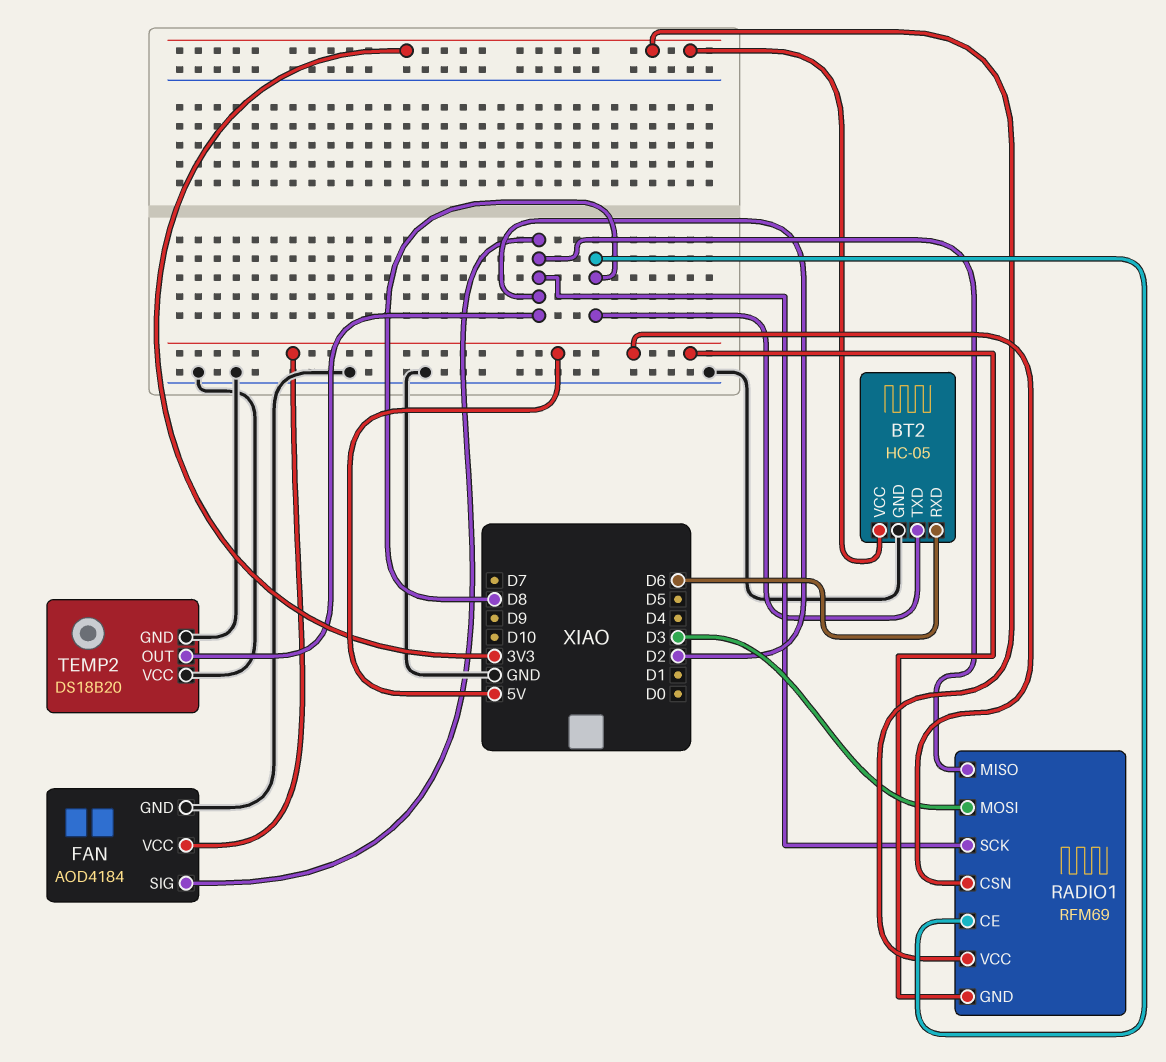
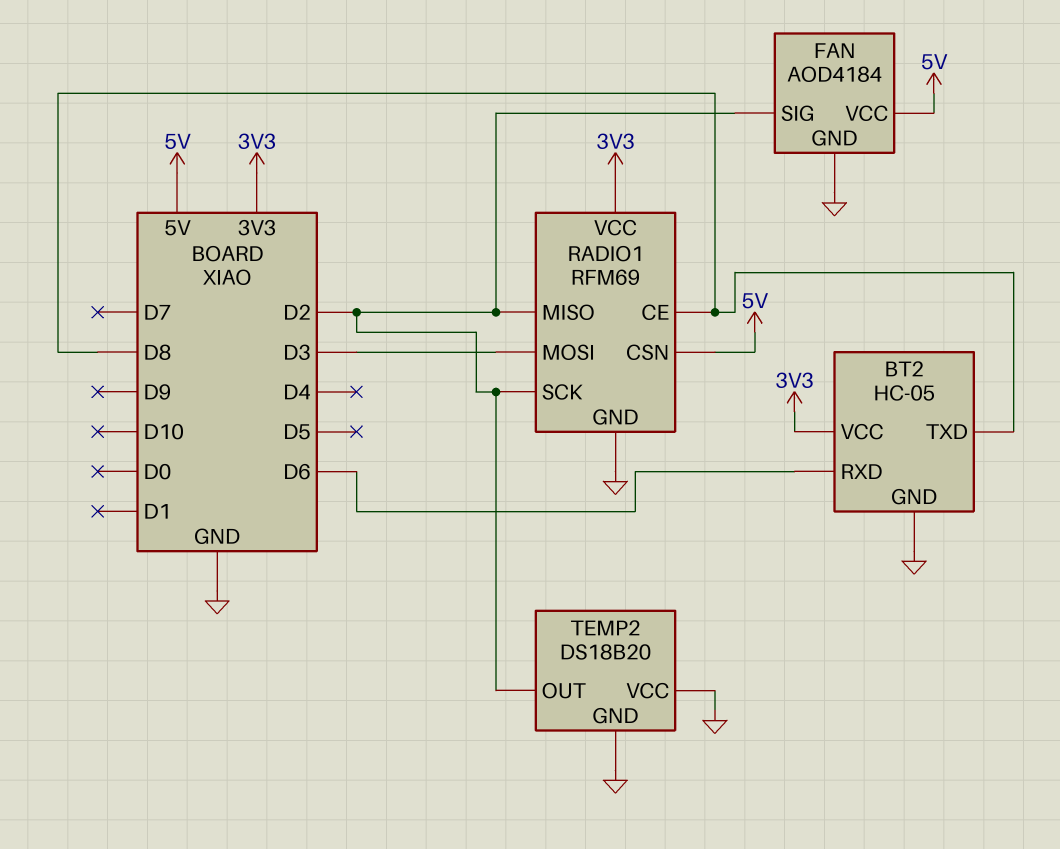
RADIO1 pin GND: 5V -> GND

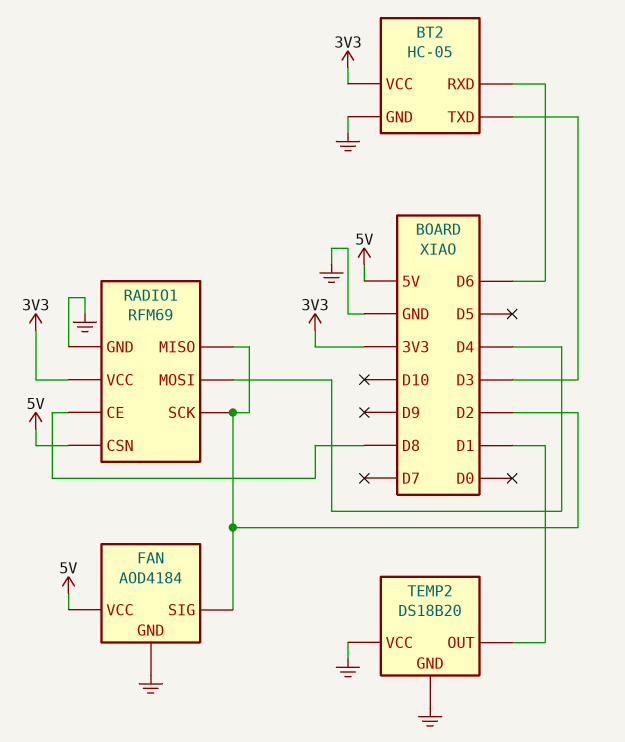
BT2 pin TXD: D8 -> D3
RADIO1 pin MOSI: D3 -> D4
TEMP2 pin OUT: D2 -> D1

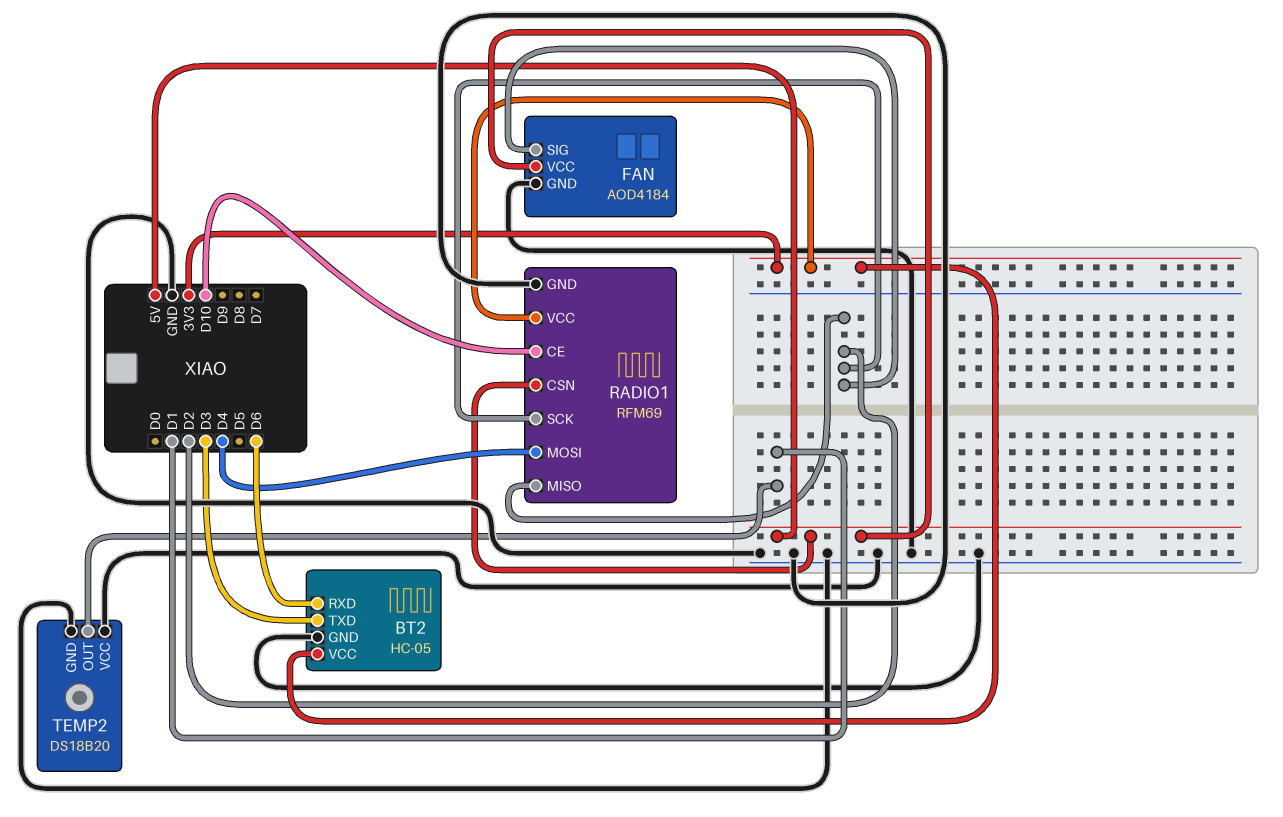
RADIO1 pin CE: D8 -> D10

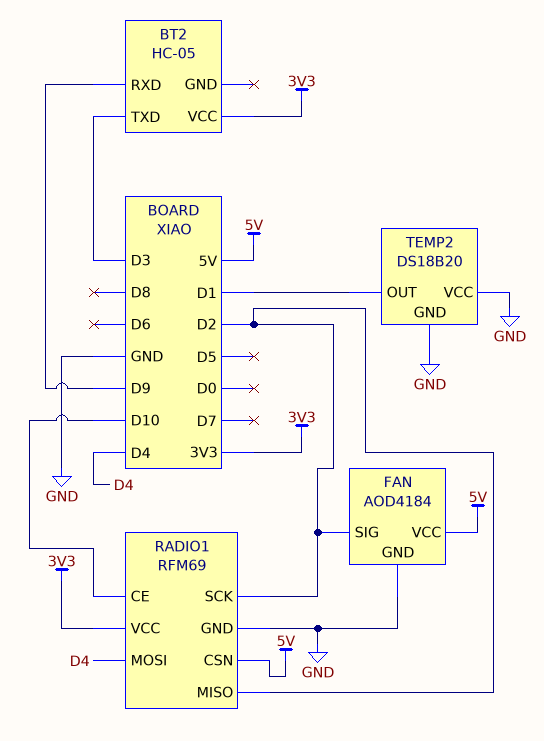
BT2 pin GND: GND -> none
BT2 pin RXD: D6 -> D9

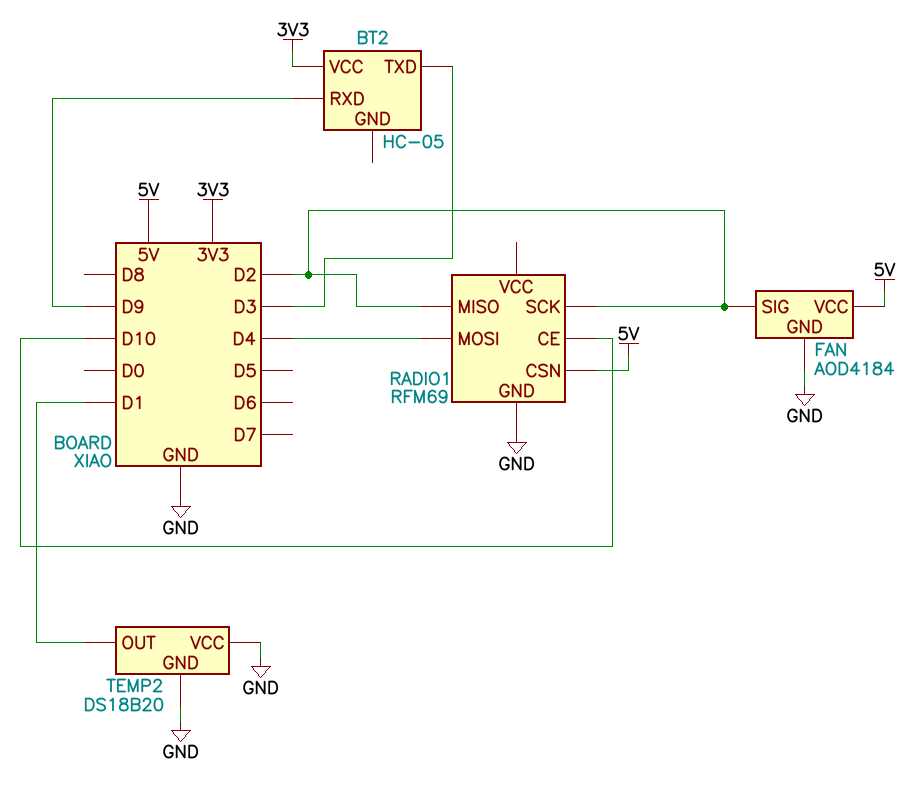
RADIO1 pin VCC: 3V3 -> none

